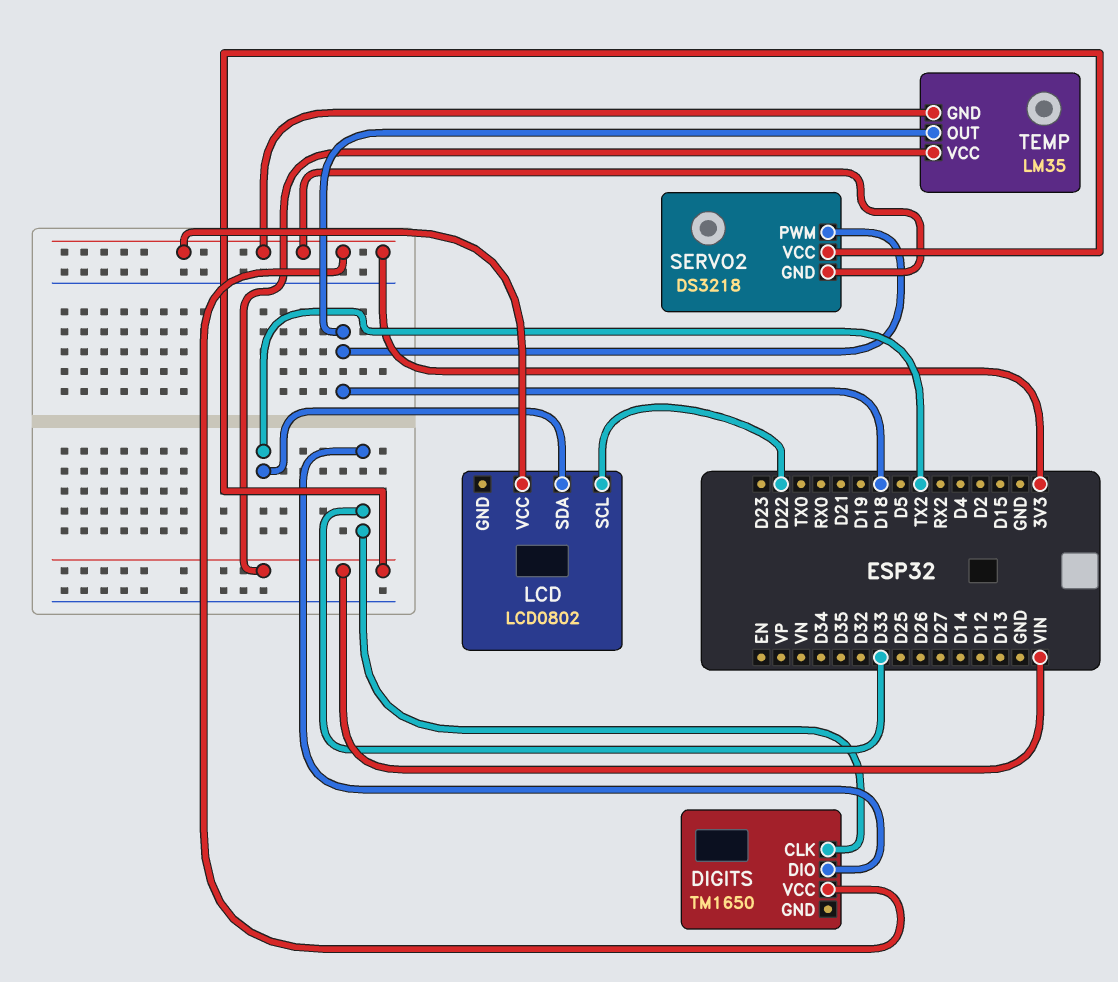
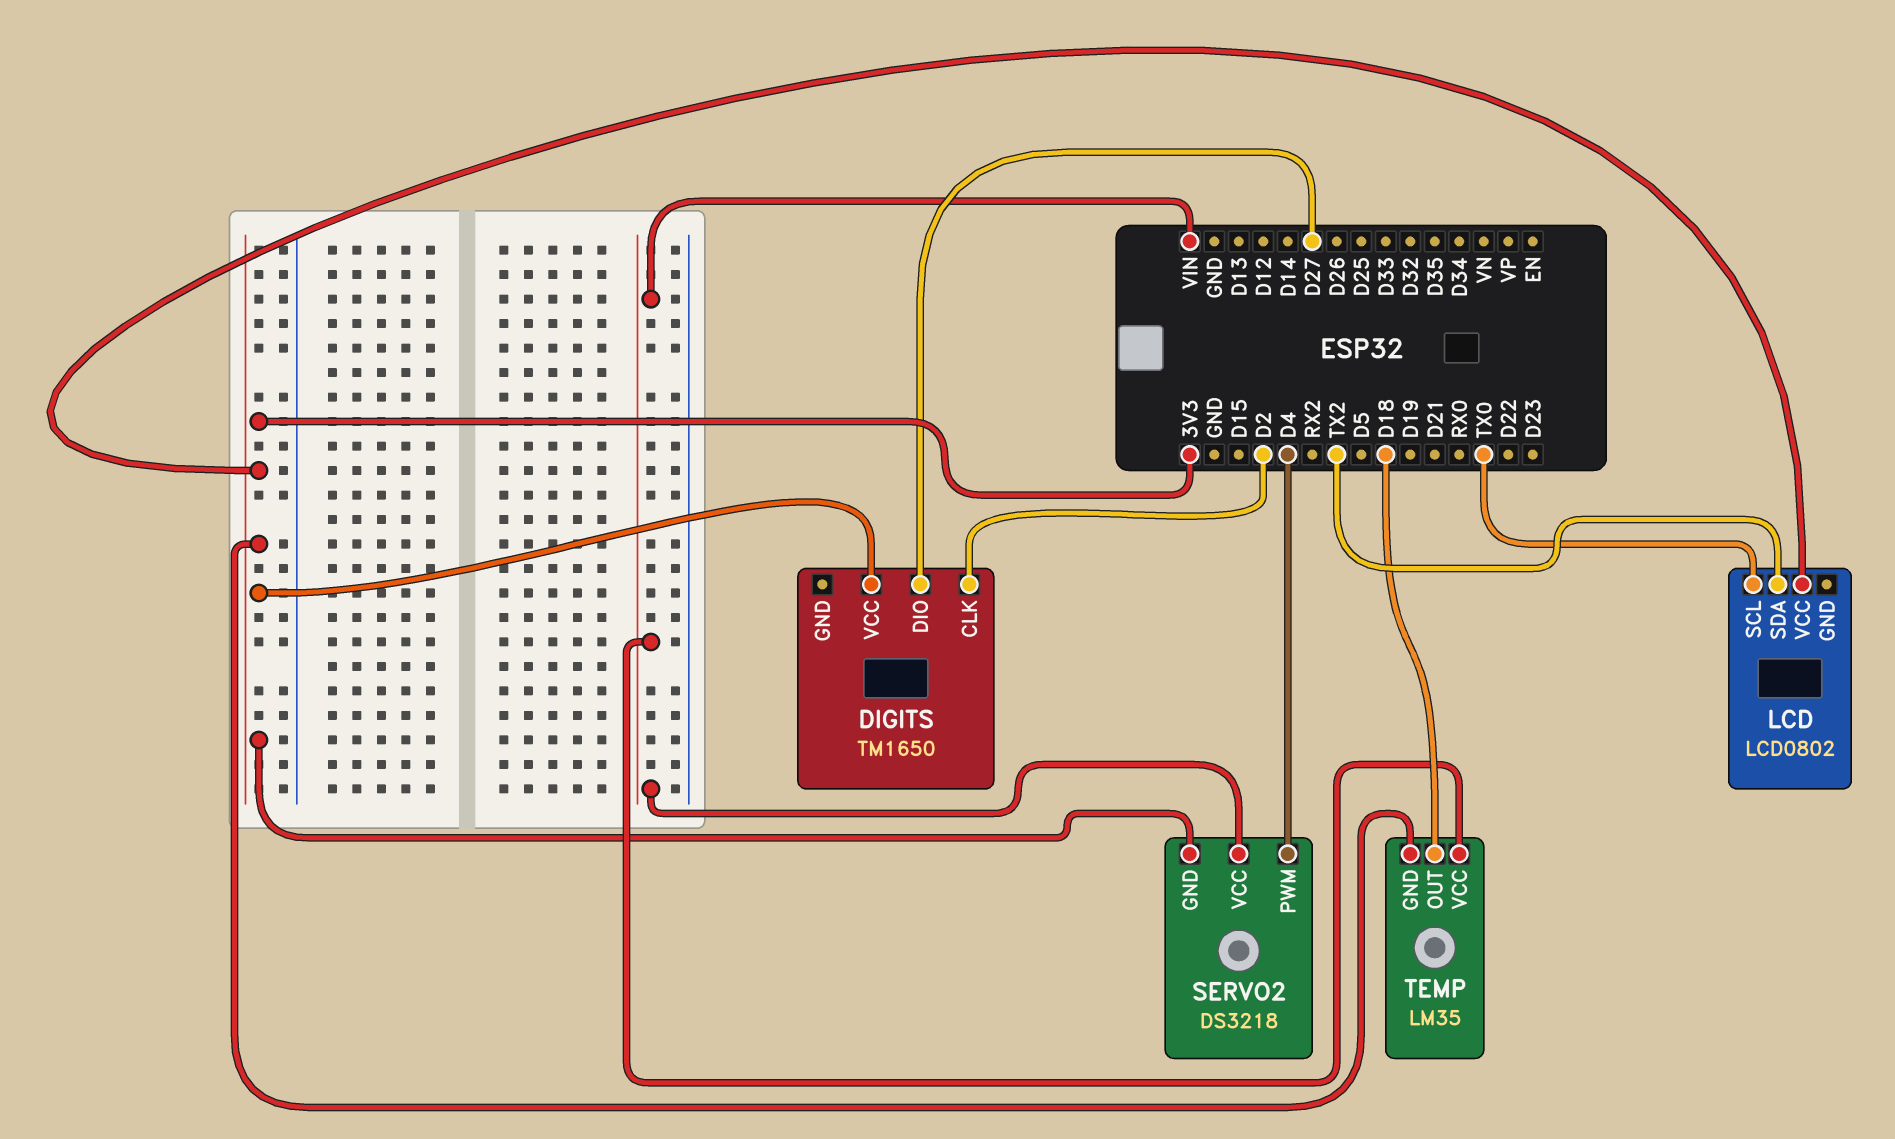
DIGITS pin CLK: D33 -> D2
DIGITS pin DIO: D33 -> D27
LCD pin SCL: D22 -> TX0
SERVO2 pin PWM: D18 -> D4

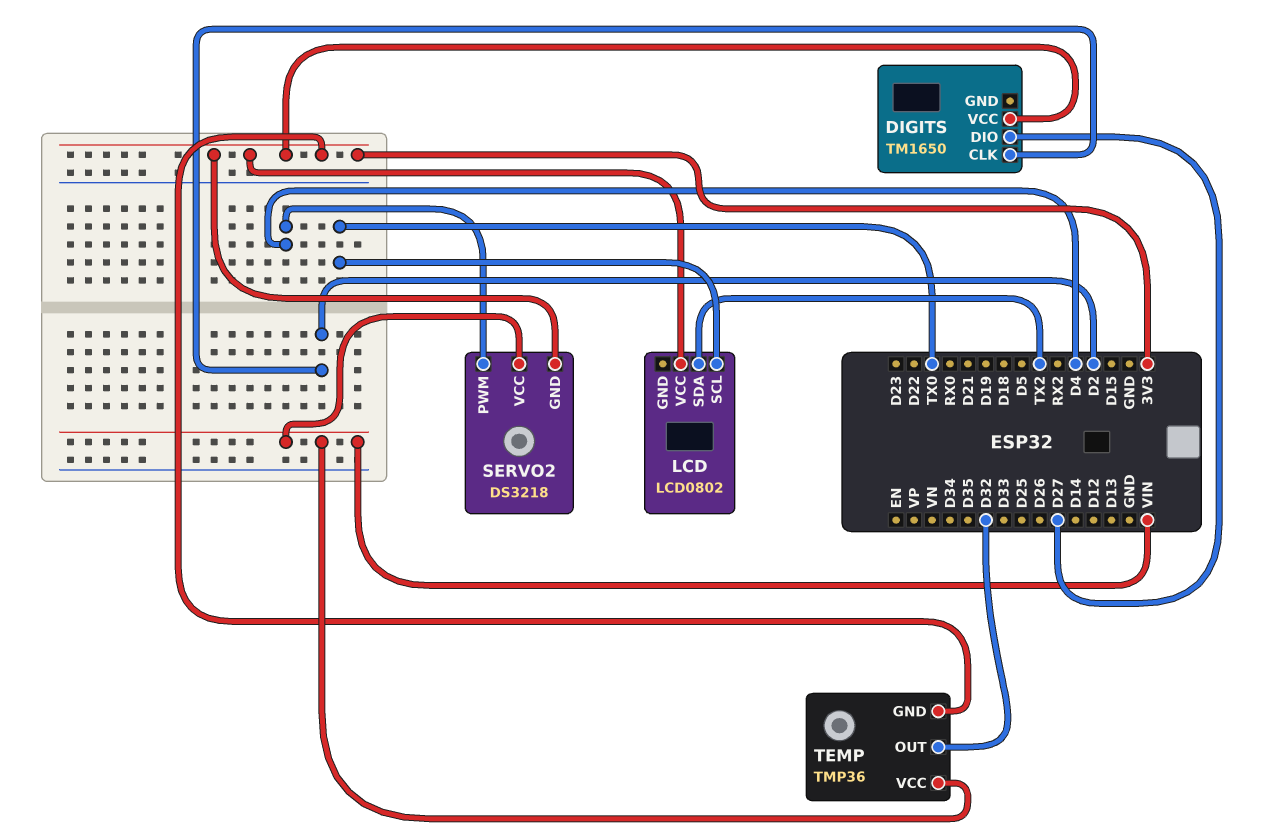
TEMP: LM35 -> TMP36
TEMP pin OUT: D18 -> D32

